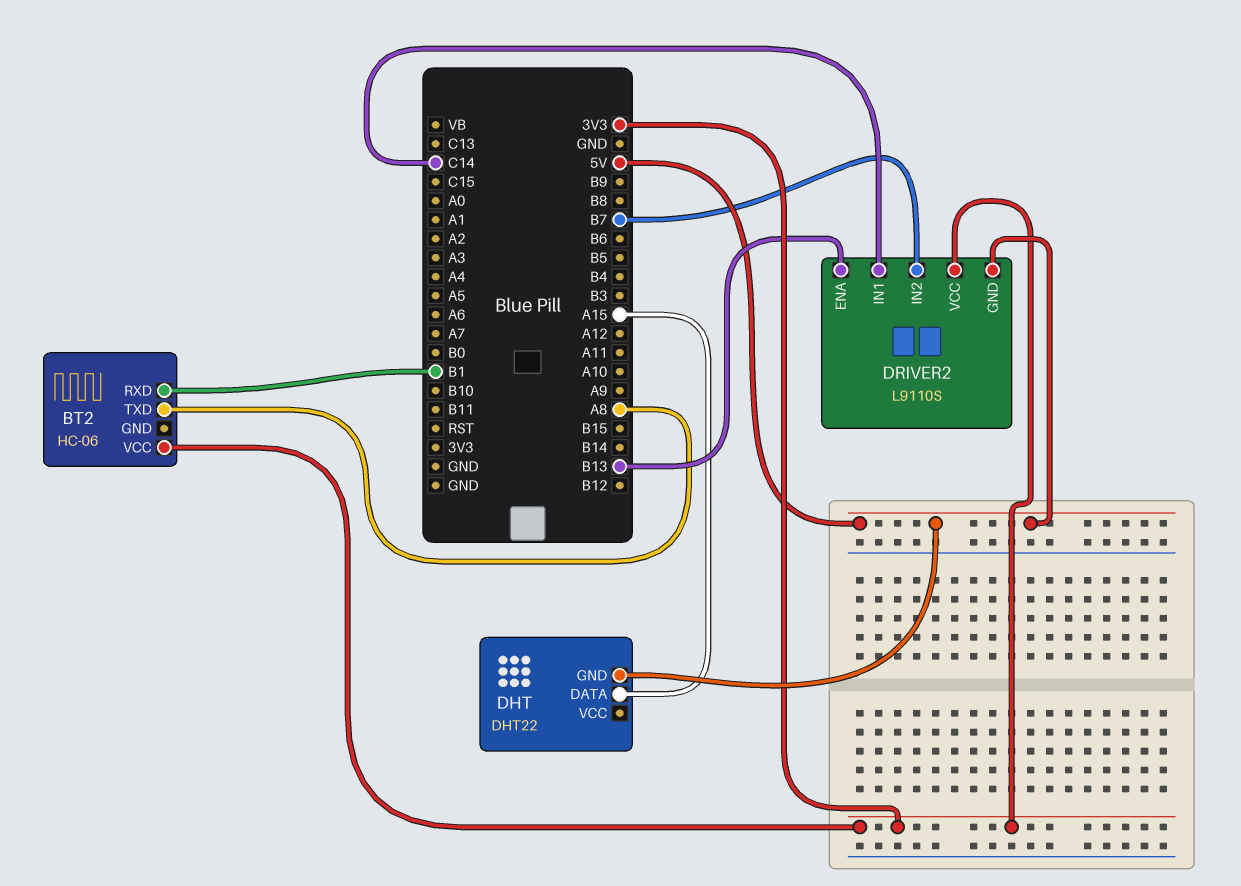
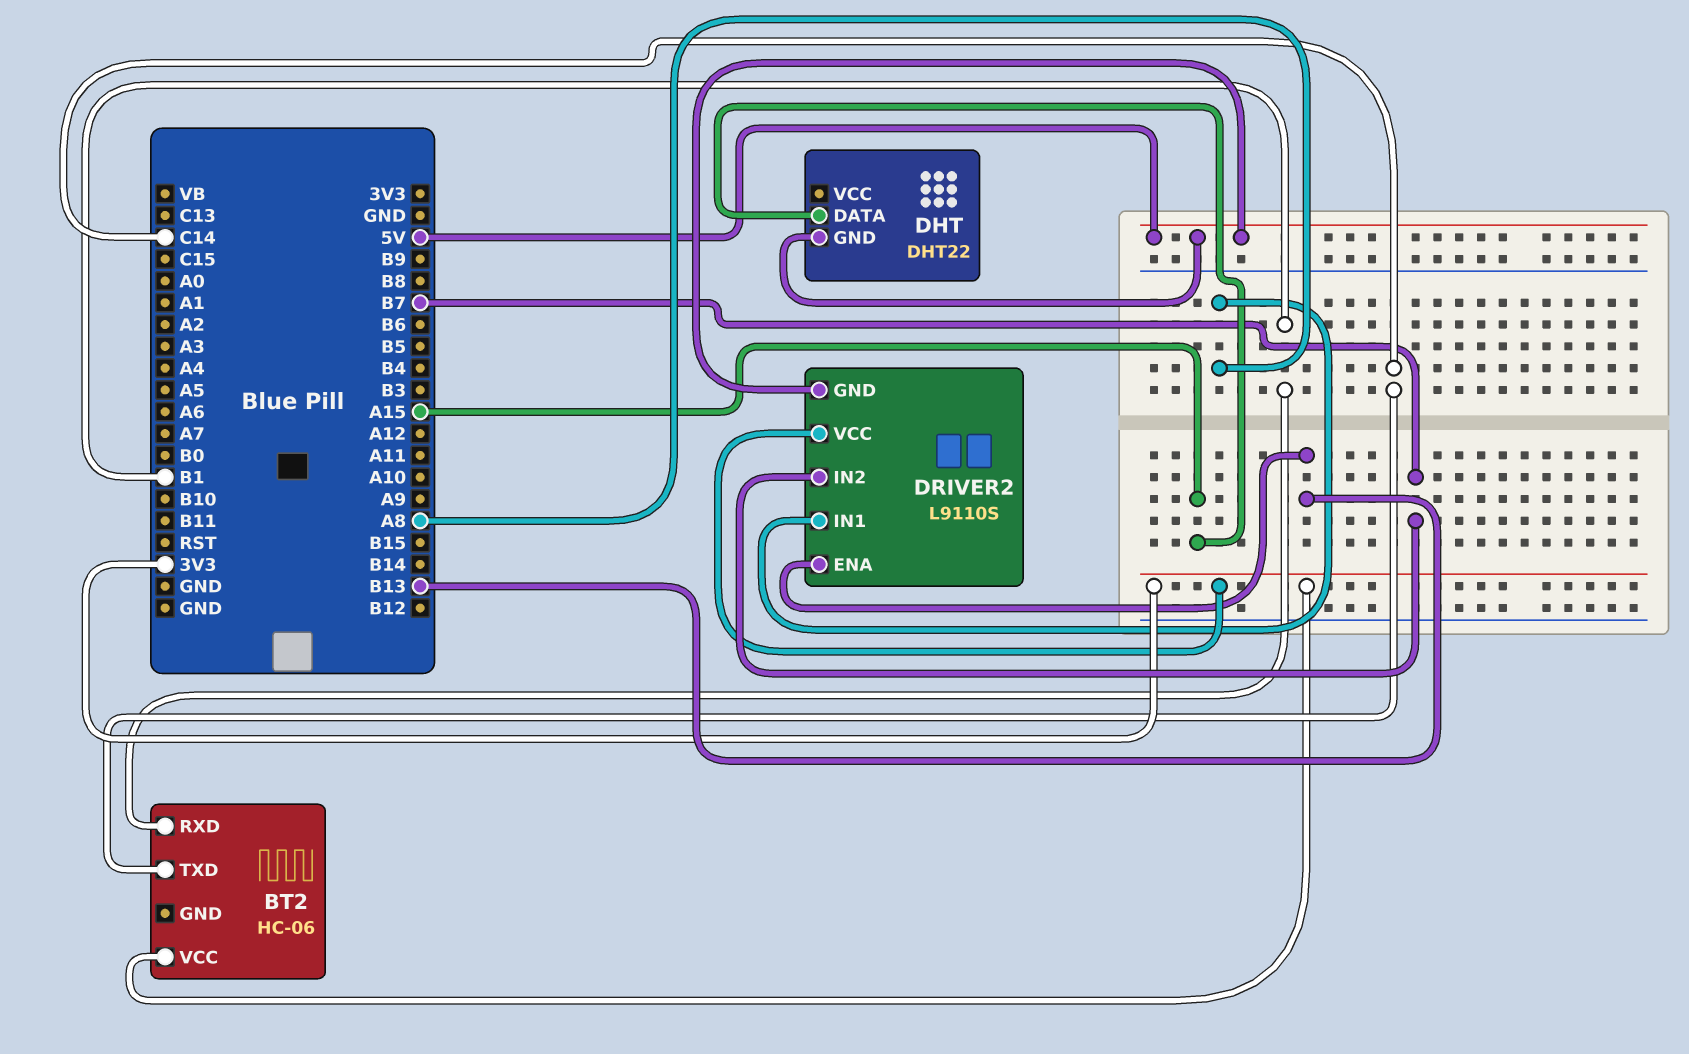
BT2 pin TXD: A8 -> C14
DRIVER2 pin IN1: C14 -> A8

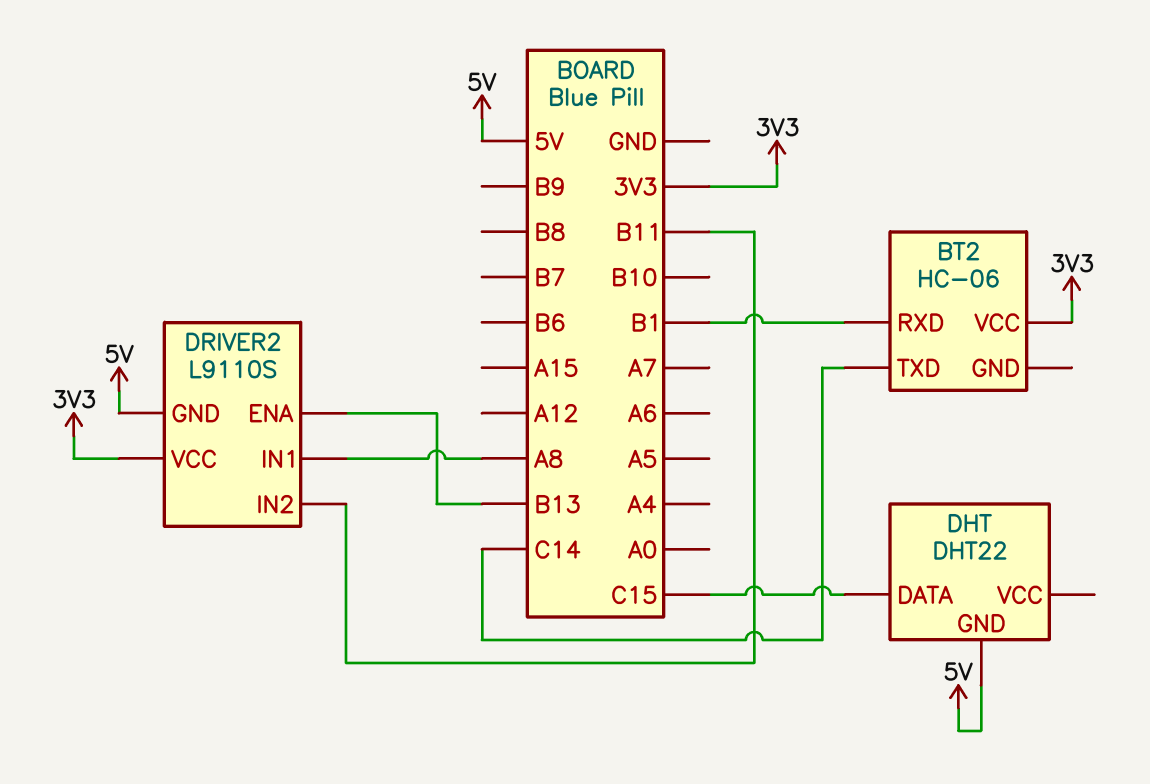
DHT pin DATA: A15 -> C15
DRIVER2 pin IN2: B7 -> B11

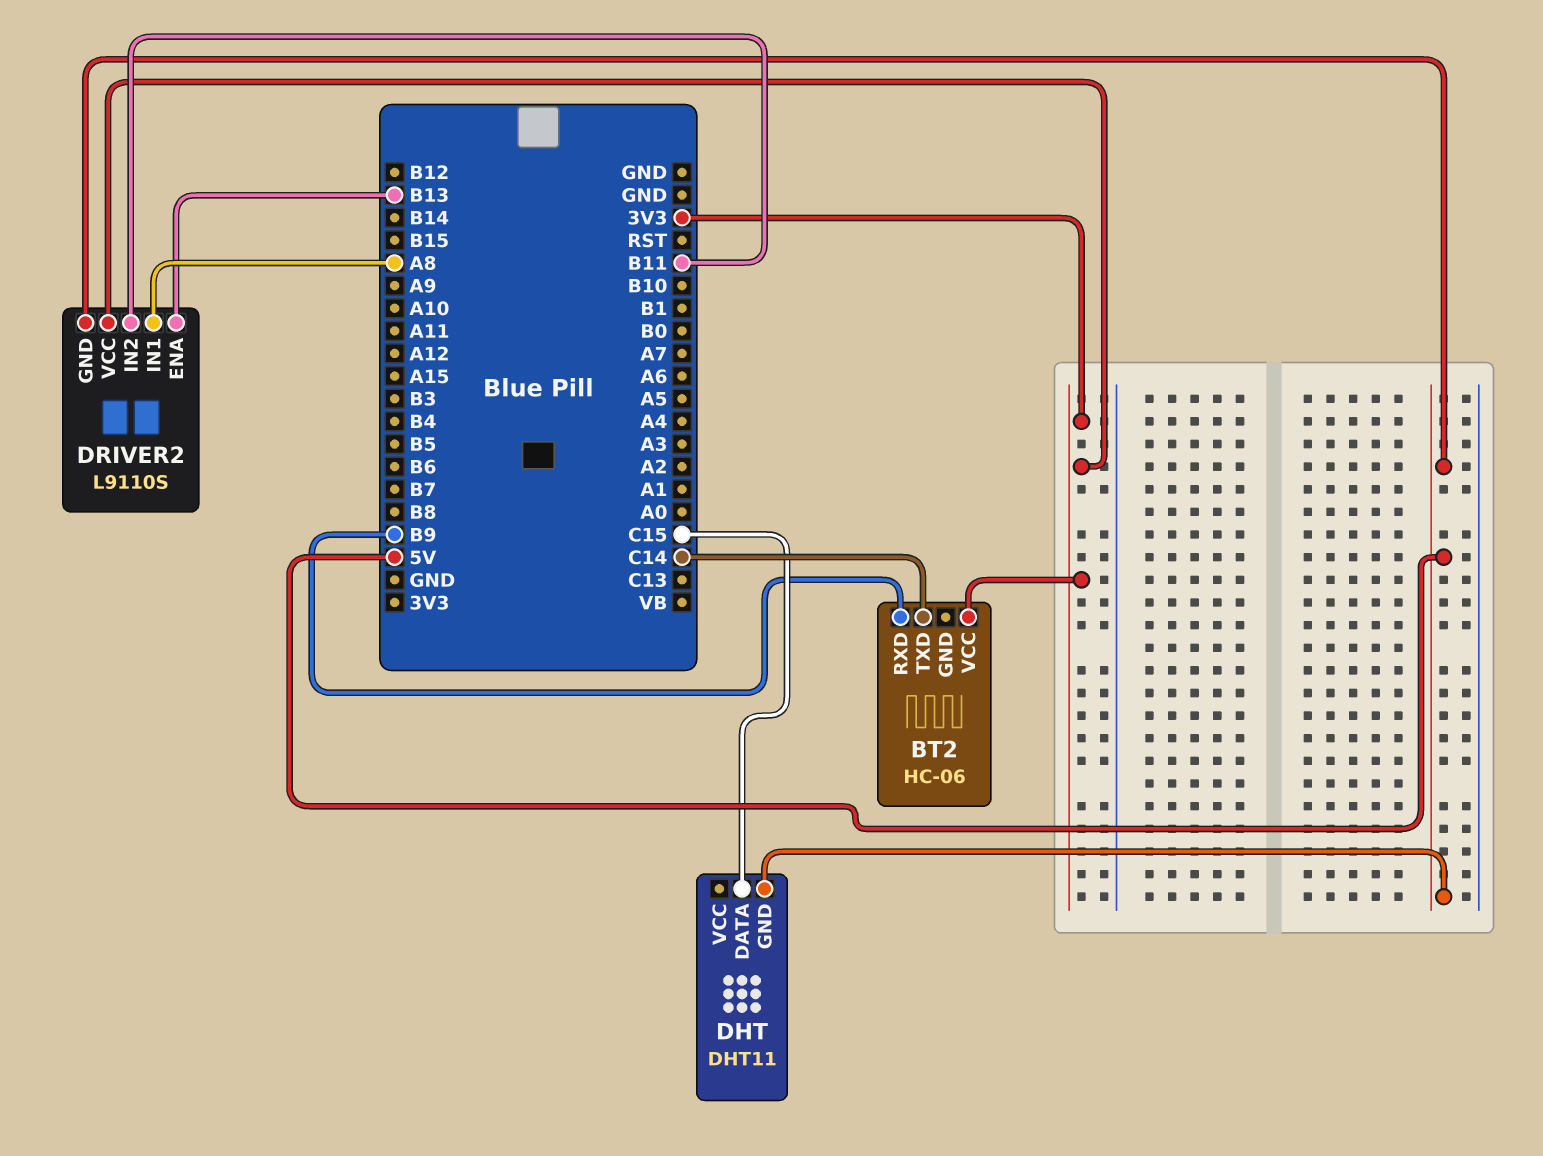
BT2 pin RXD: B1 -> B9
DHT: DHT22 -> DHT11

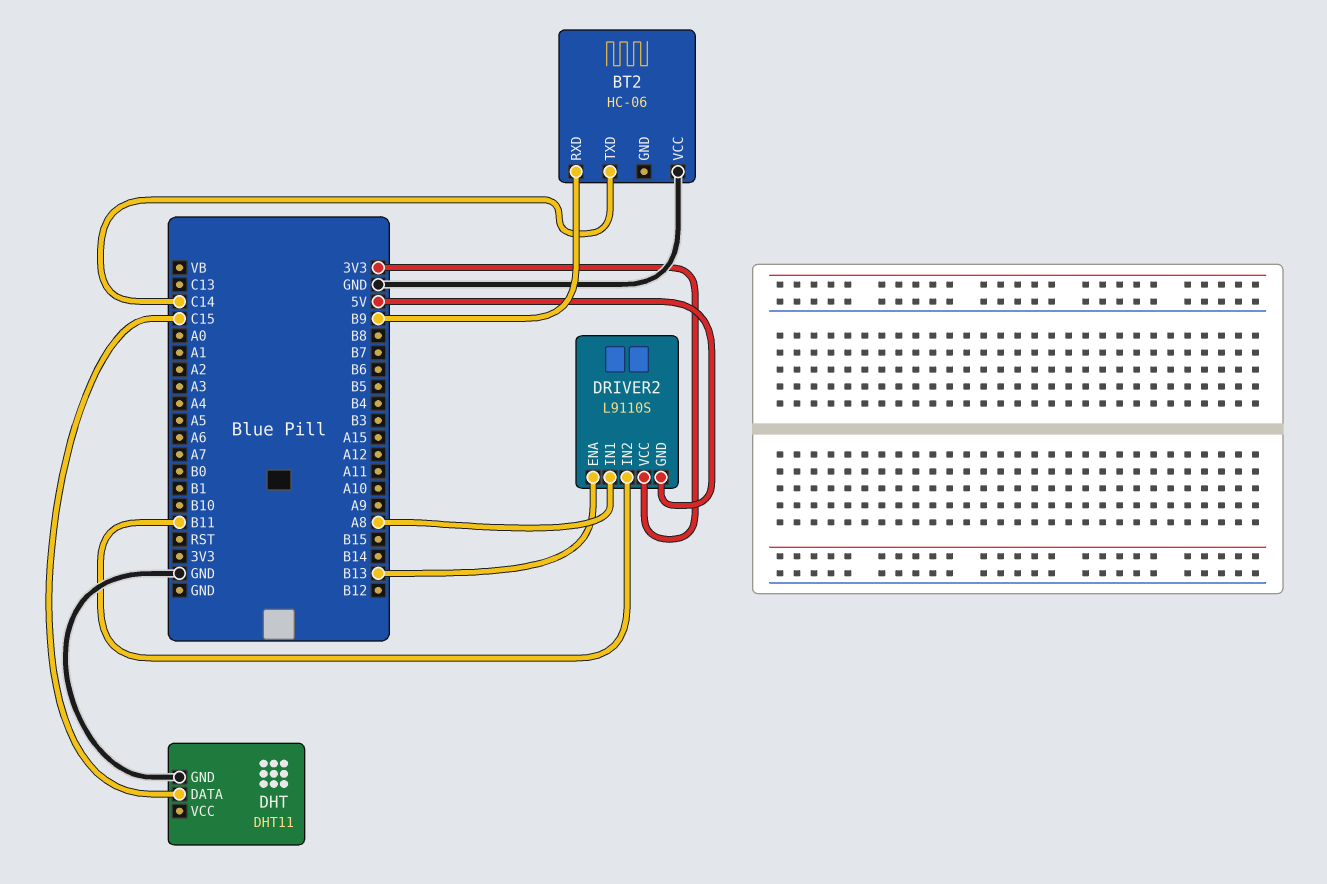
BT2 pin VCC: 3V3 -> GND
DHT pin GND: 5V -> GND

